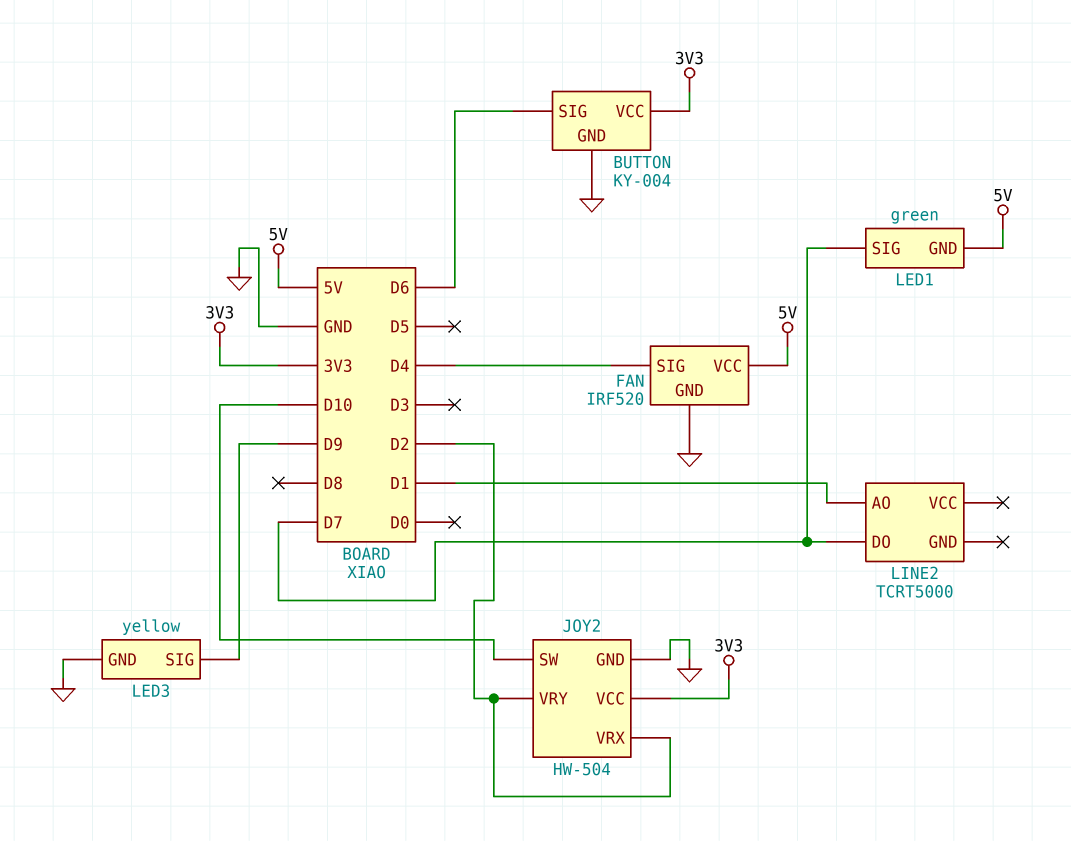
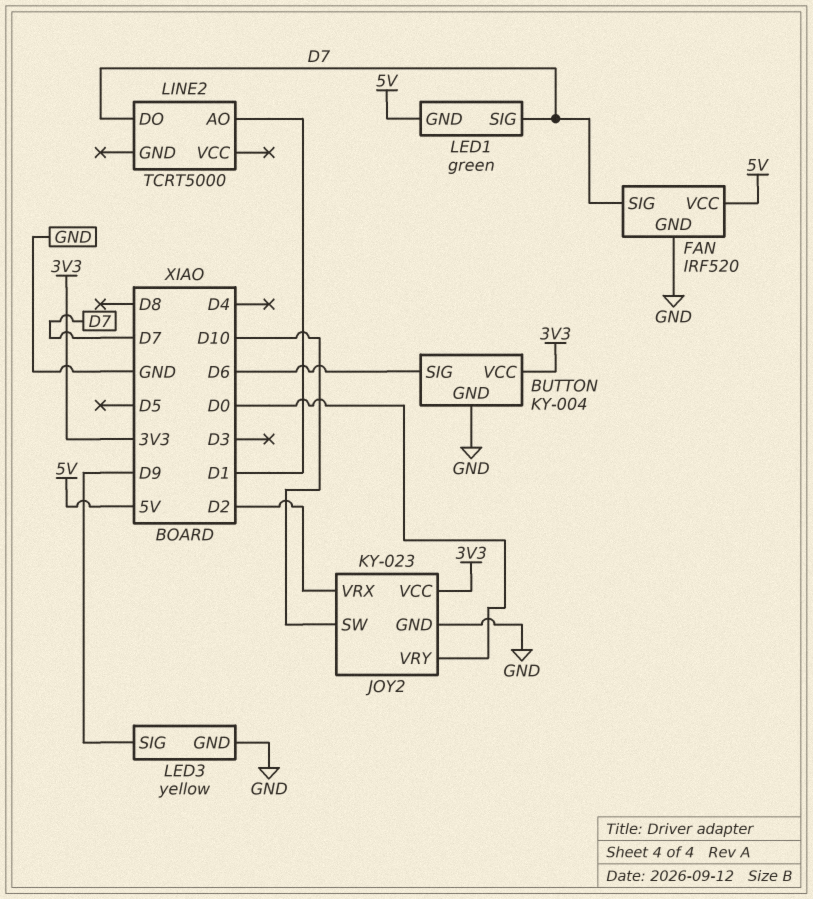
FAN pin SIG: D4 -> D7
JOY2: HW-504 -> KY-023
JOY2 pin VRY: D2 -> D0

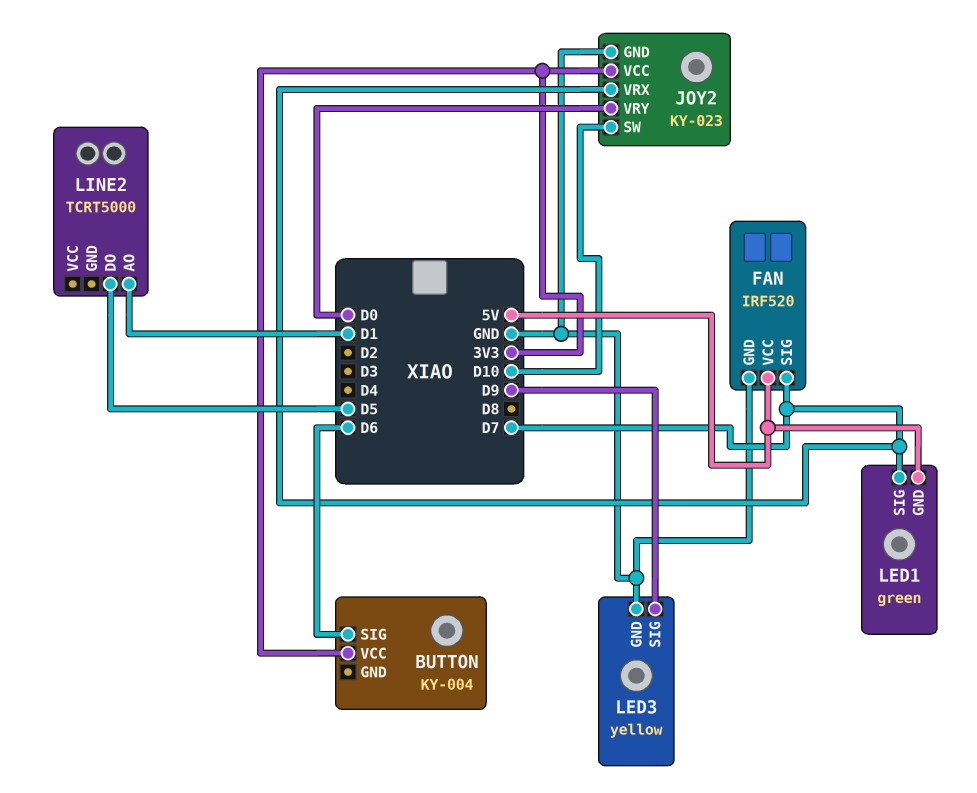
BUTTON pin GND: GND -> none
JOY2 pin VRX: D2 -> D7
LINE2 pin DO: D7 -> D5

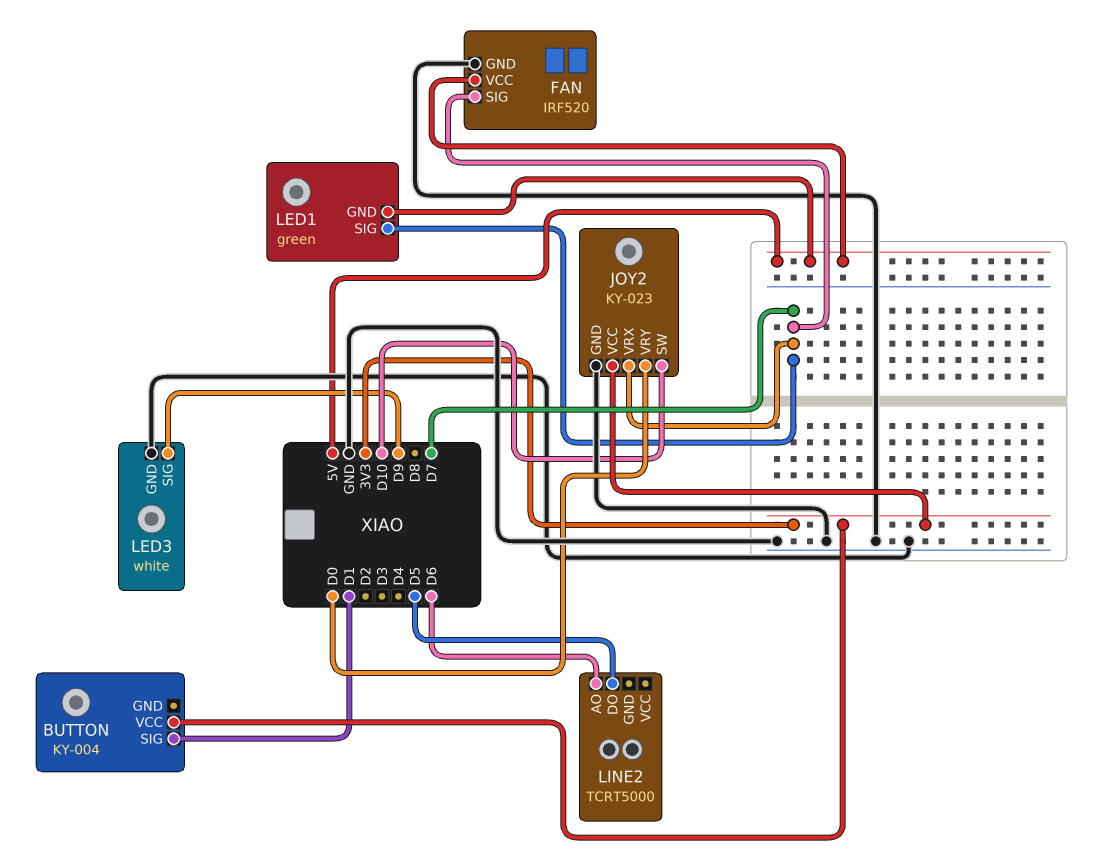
BUTTON pin SIG: D6 -> D1
LED3: yellow -> white
LINE2 pin AO: D1 -> D6

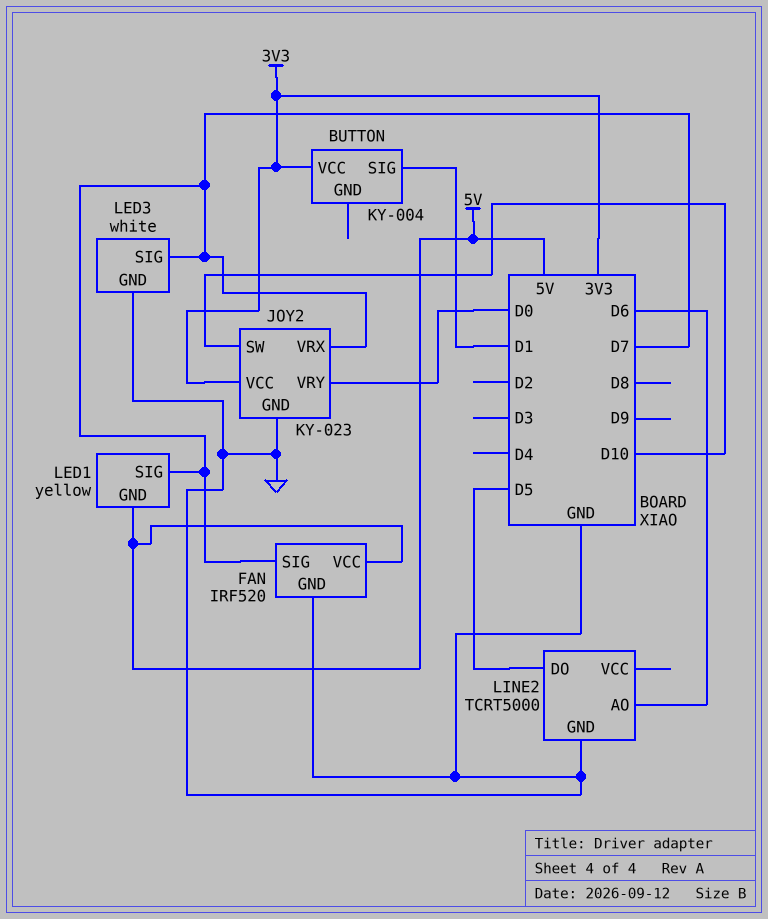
LED1: green -> yellow
LED3 pin SIG: D9 -> D7
LINE2 pin GND: none -> GND

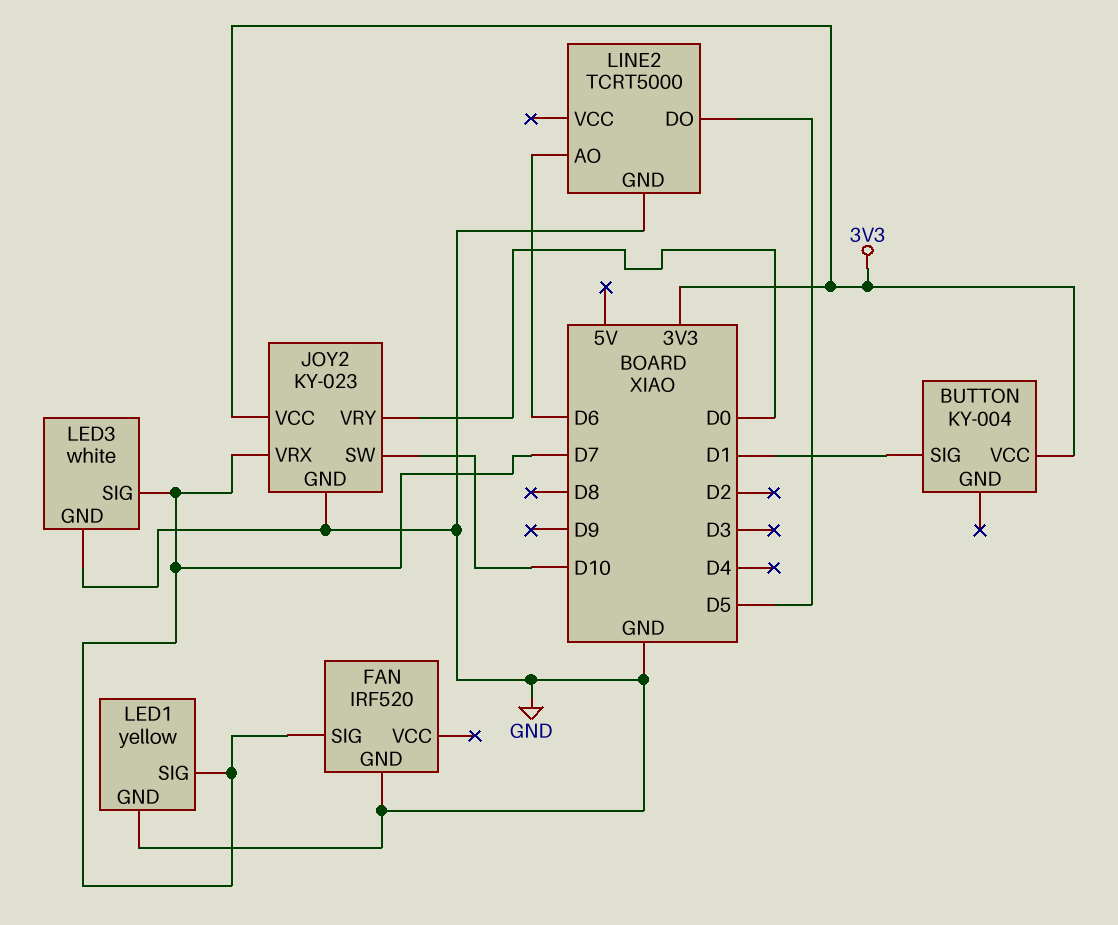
FAN pin VCC: 5V -> none
LED1 pin GND: 5V -> GND

